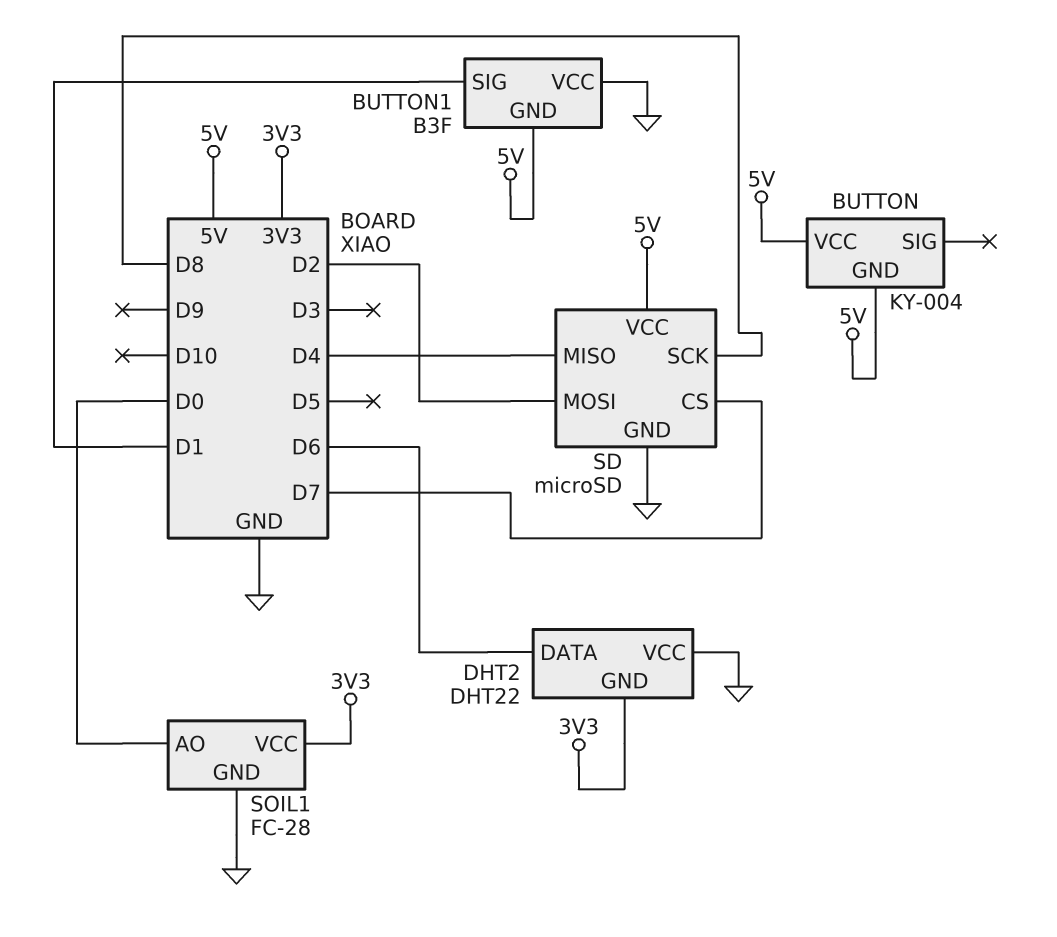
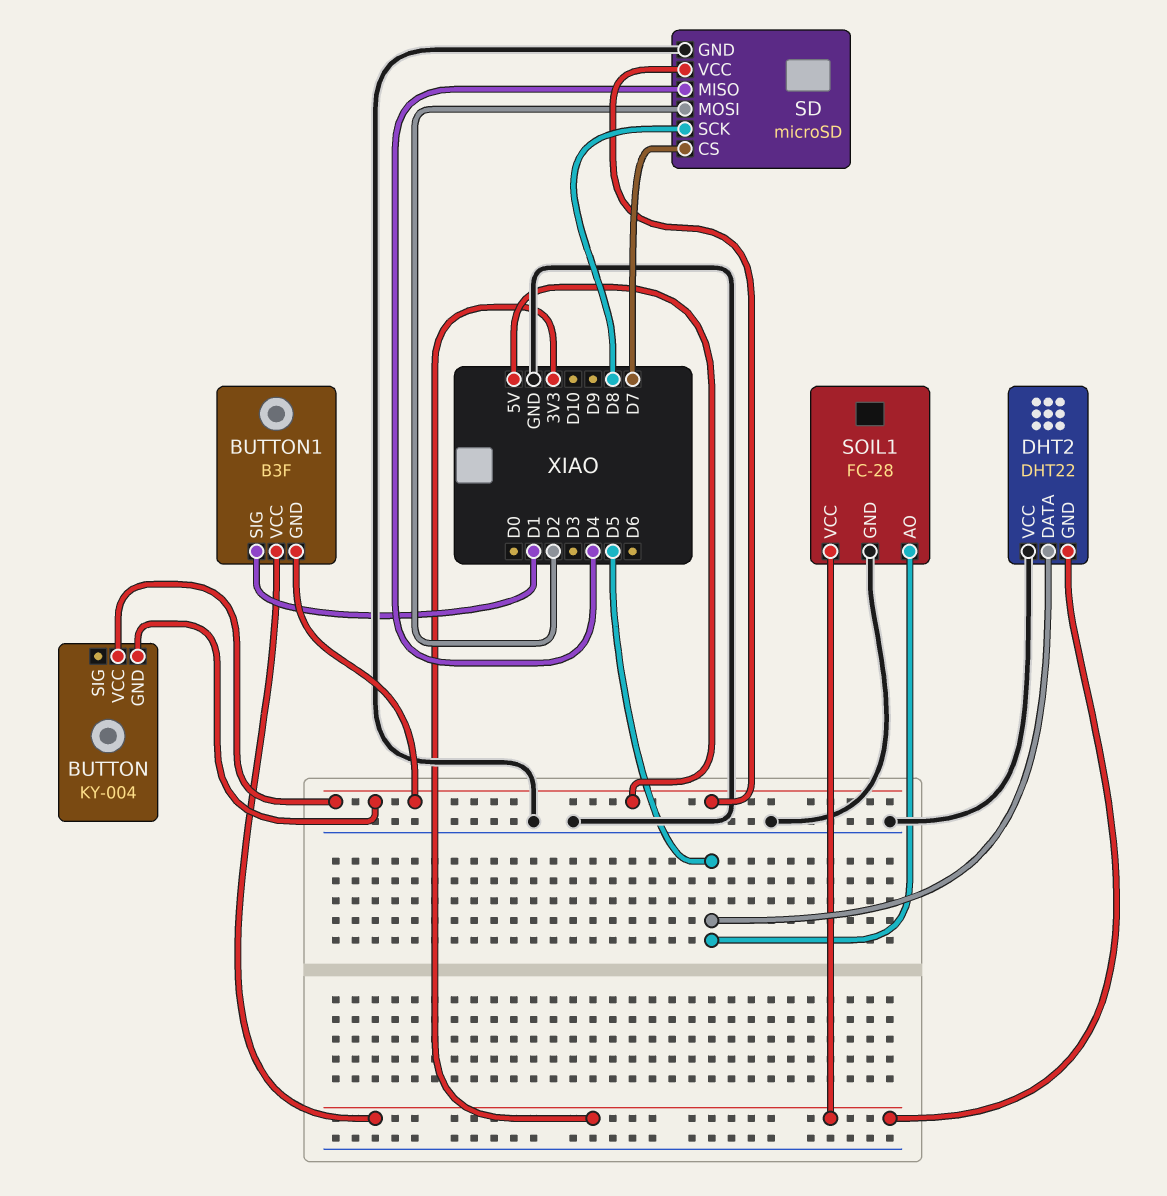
BUTTON1 pin VCC: GND -> 3V3
DHT2 pin DATA: D6 -> D5
SOIL1 pin AO: D0 -> D5

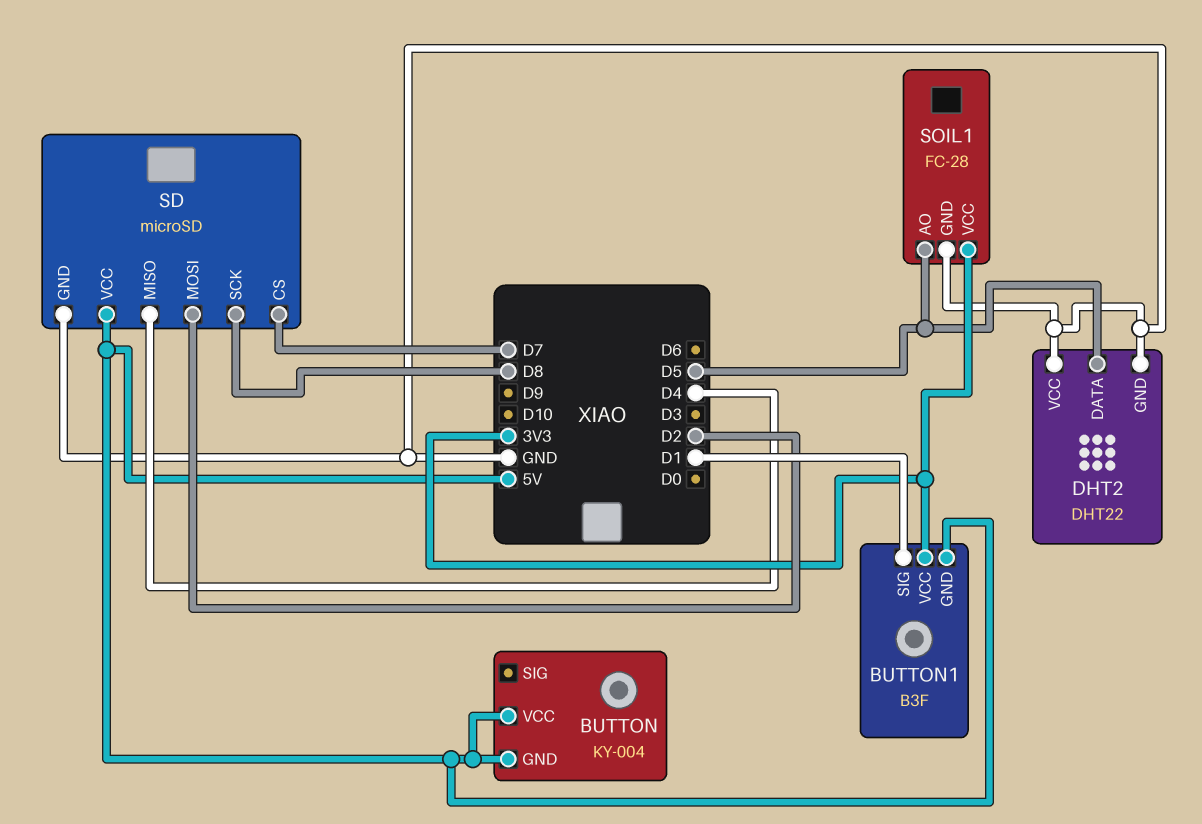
DHT2 pin GND: 3V3 -> GND

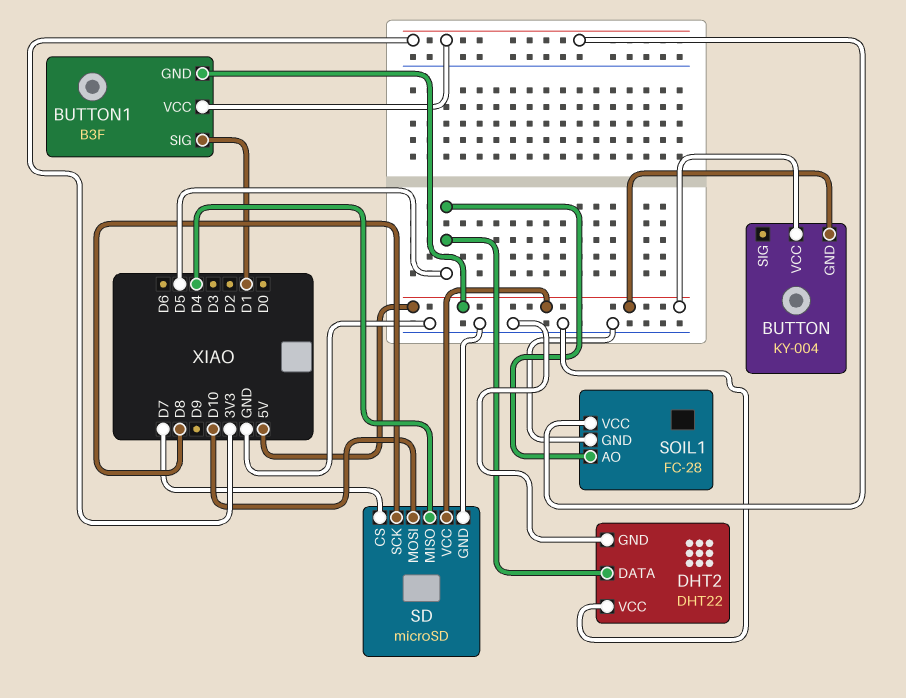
SD pin MOSI: D2 -> D10

